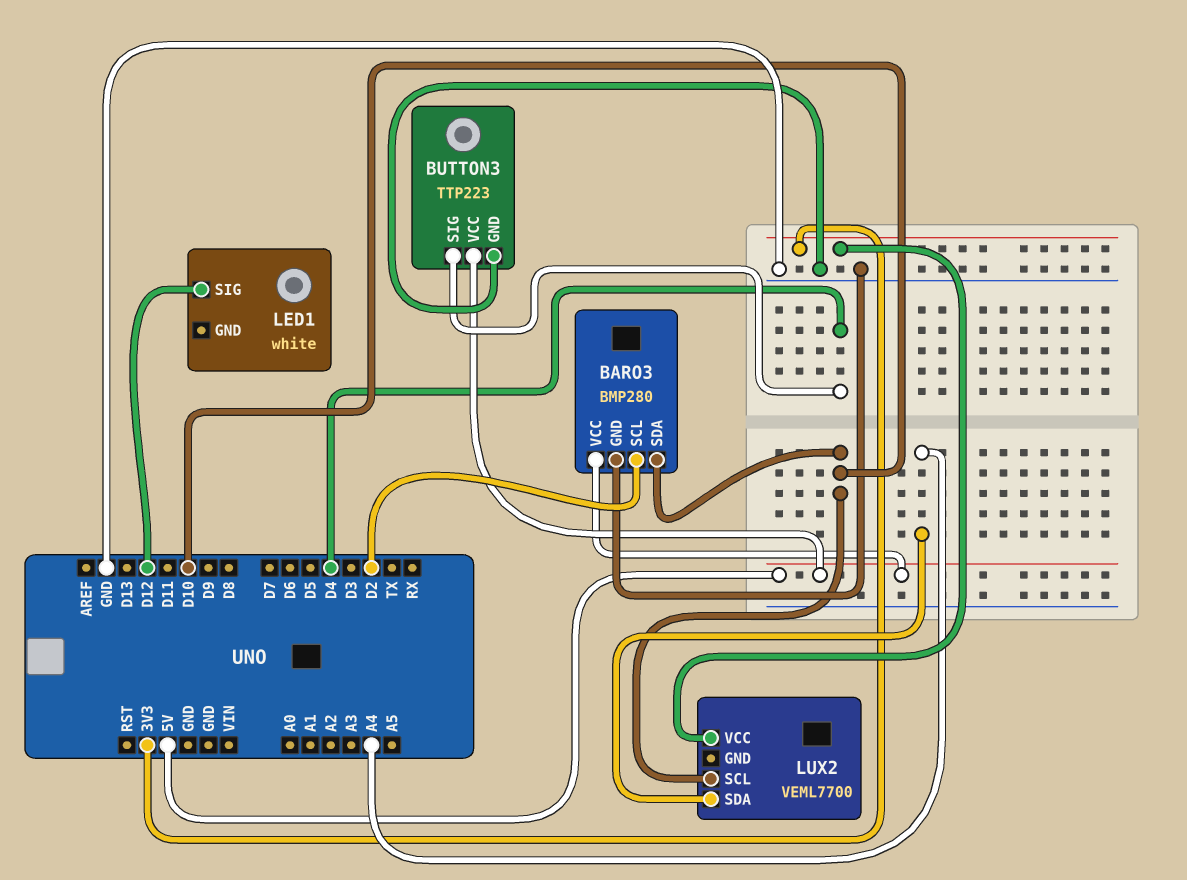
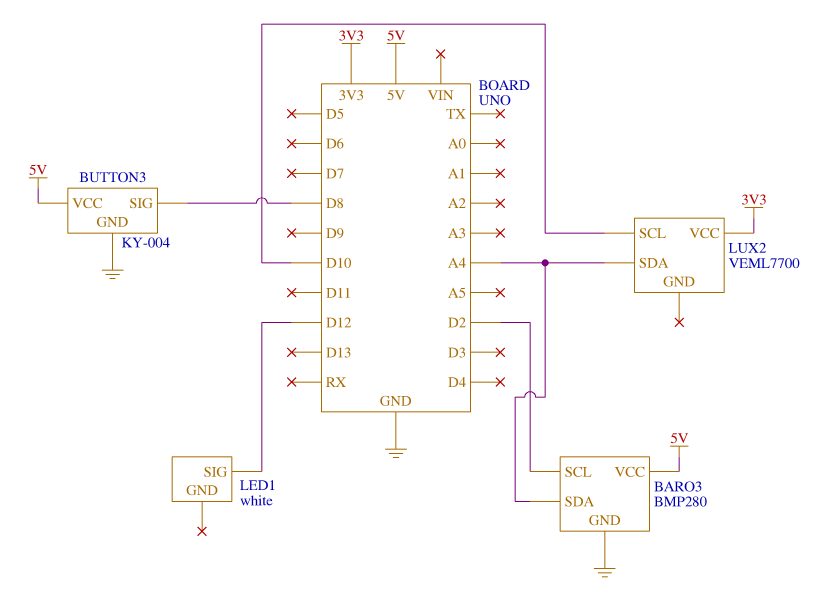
BARO3 pin SDA: D10 -> A4
BUTTON3: TTP223 -> KY-004
BUTTON3 pin SIG: D4 -> D8

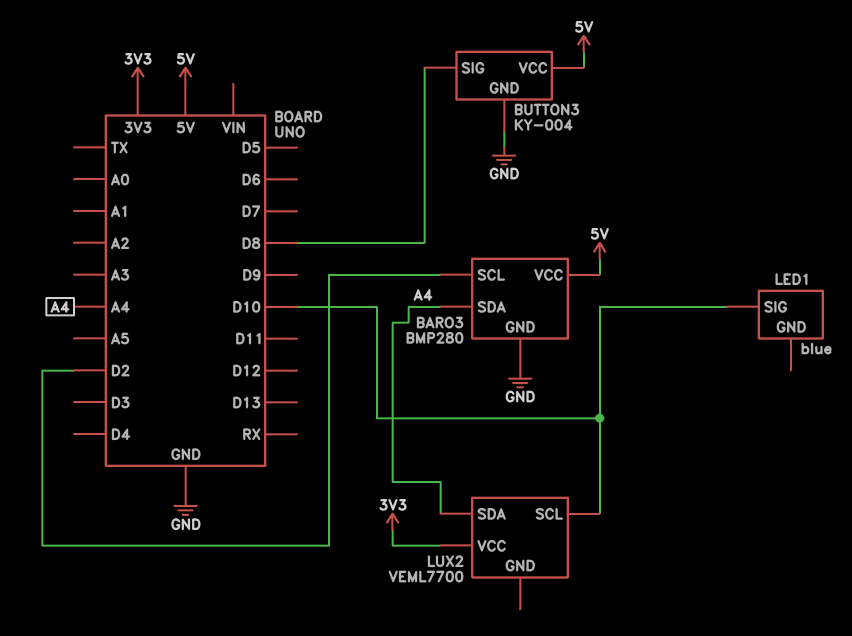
LED1: white -> blue
LED1 pin SIG: D12 -> D10

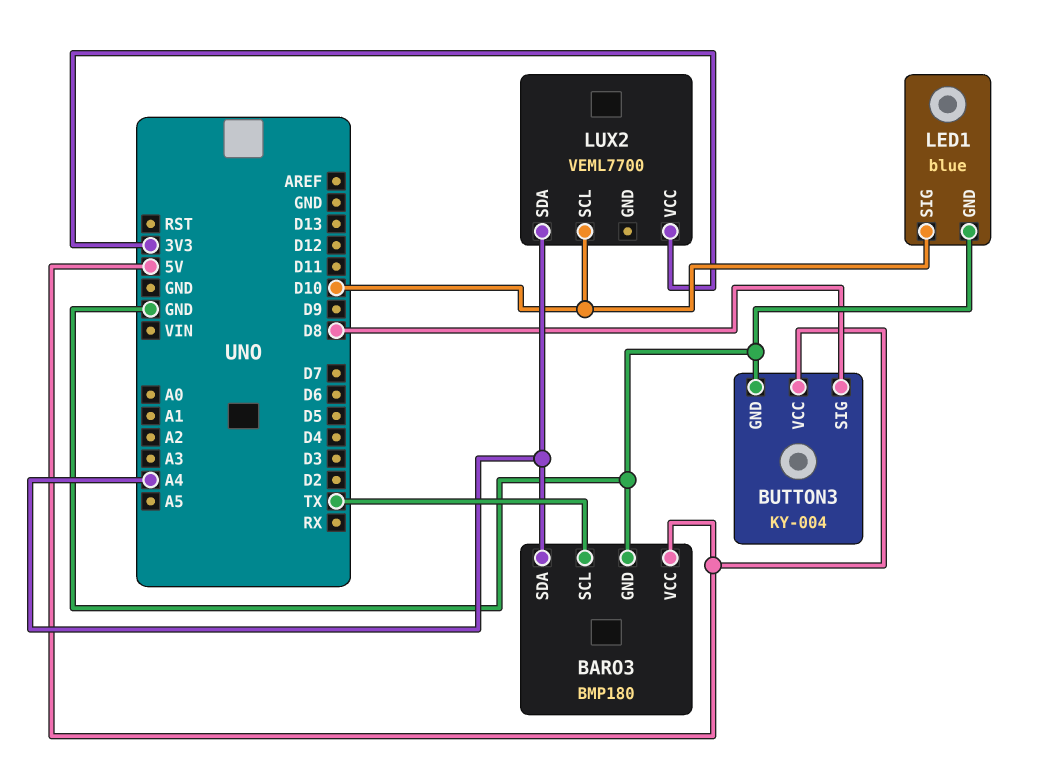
BARO3: BMP280 -> BMP180
BARO3 pin SCL: D2 -> TX
LED1 pin GND: none -> GND

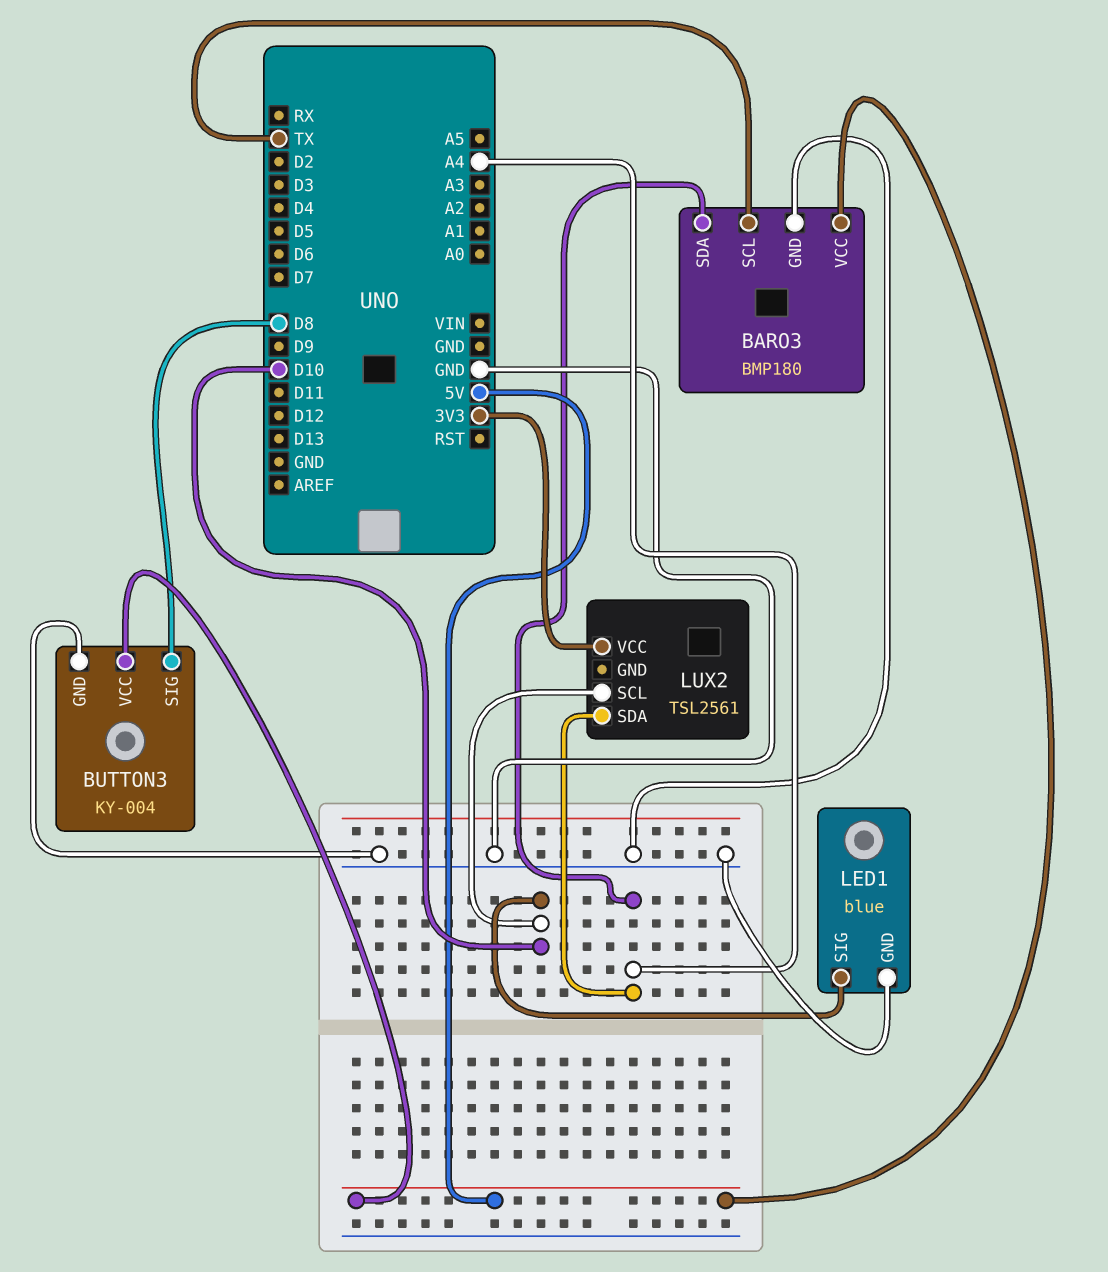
LUX2: VEML7700 -> TSL2561

